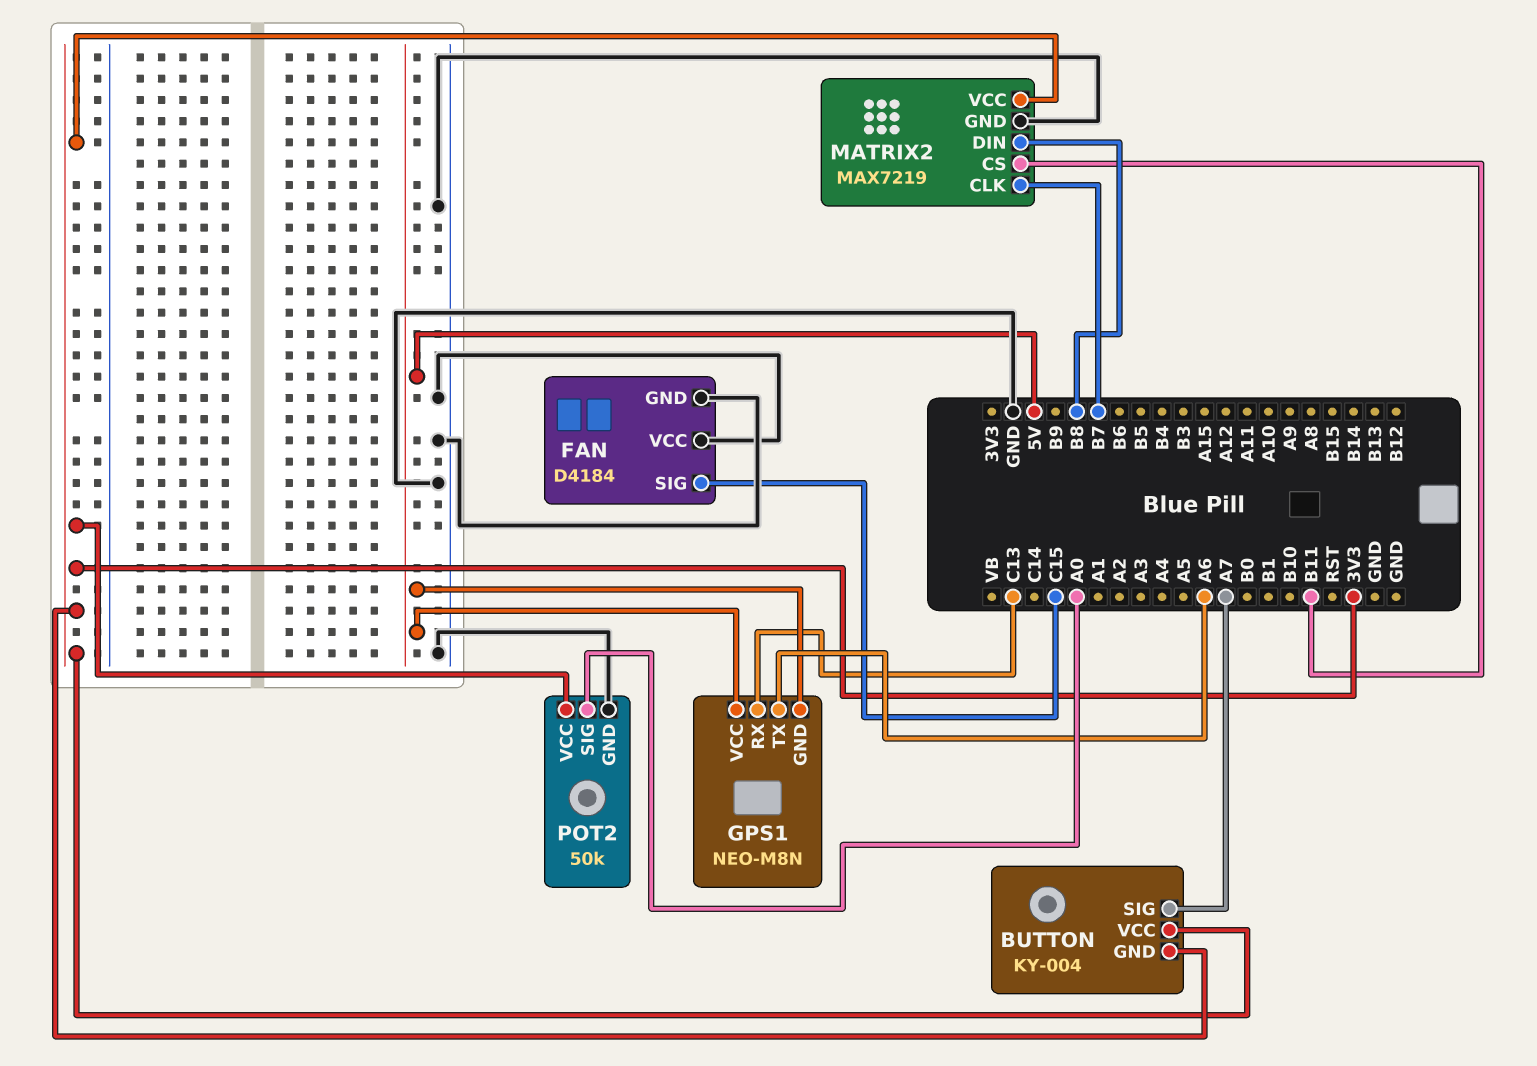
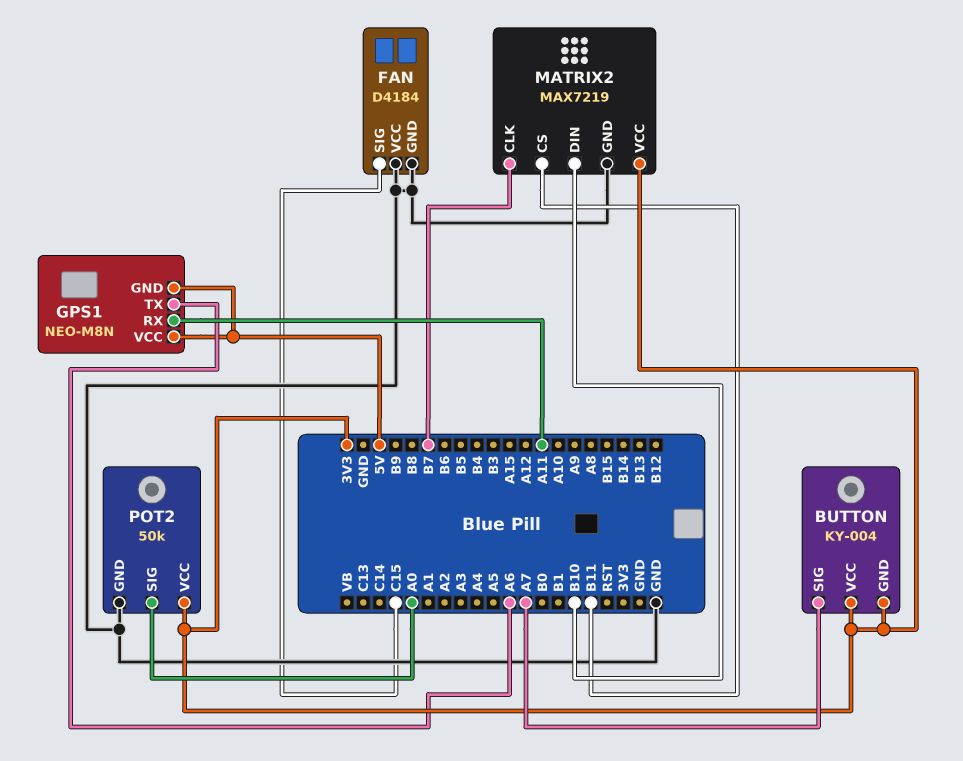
GPS1 pin RX: C13 -> A11
MATRIX2 pin DIN: B8 -> B10

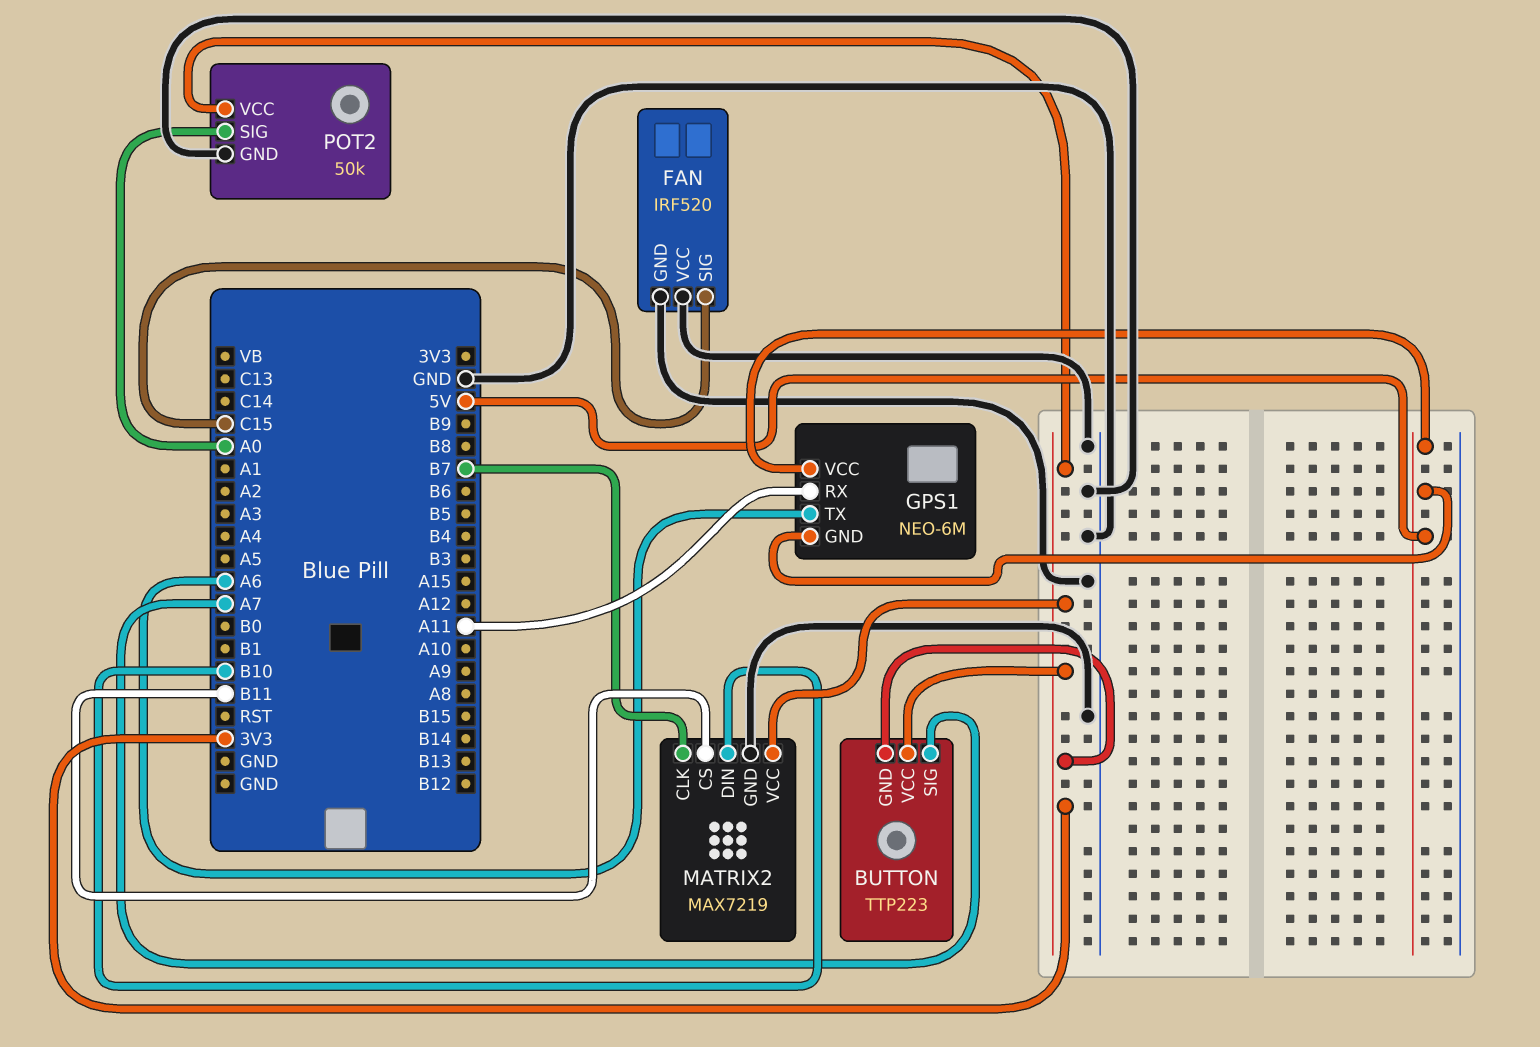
BUTTON: KY-004 -> TTP223
FAN: D4184 -> IRF520
GPS1: NEO-M8N -> NEO-6M

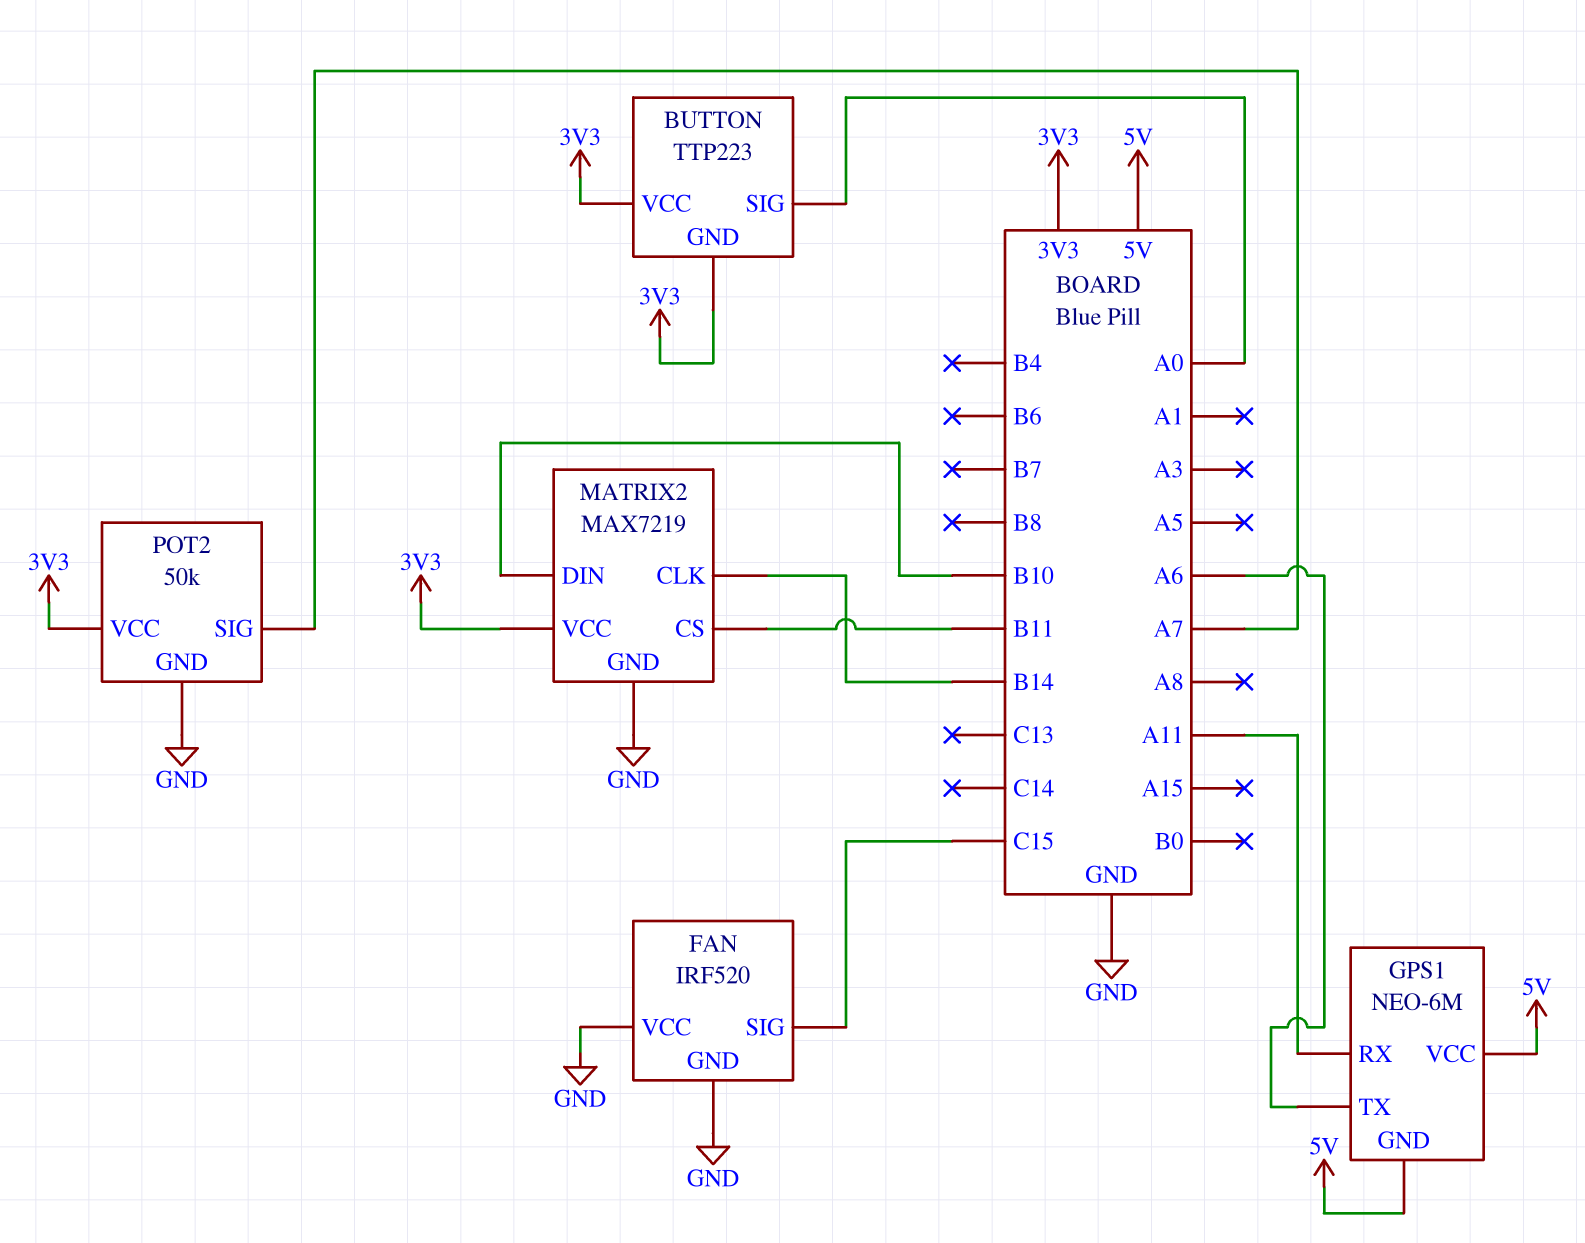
BUTTON pin SIG: A7 -> A0
MATRIX2 pin CLK: B7 -> B14
POT2 pin SIG: A0 -> A7

